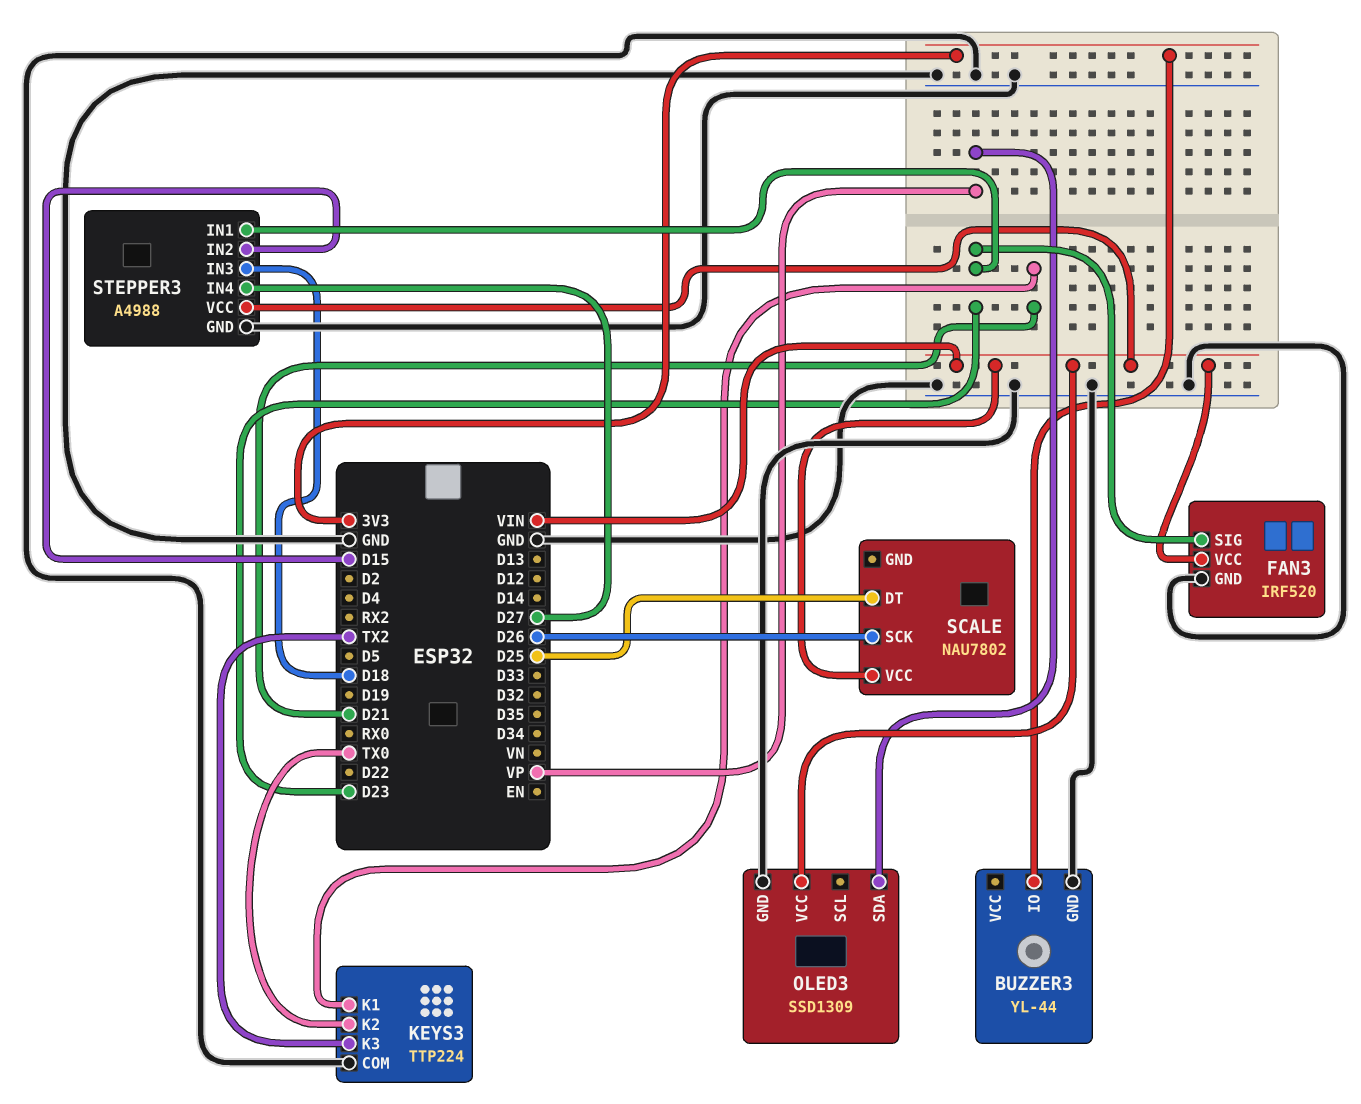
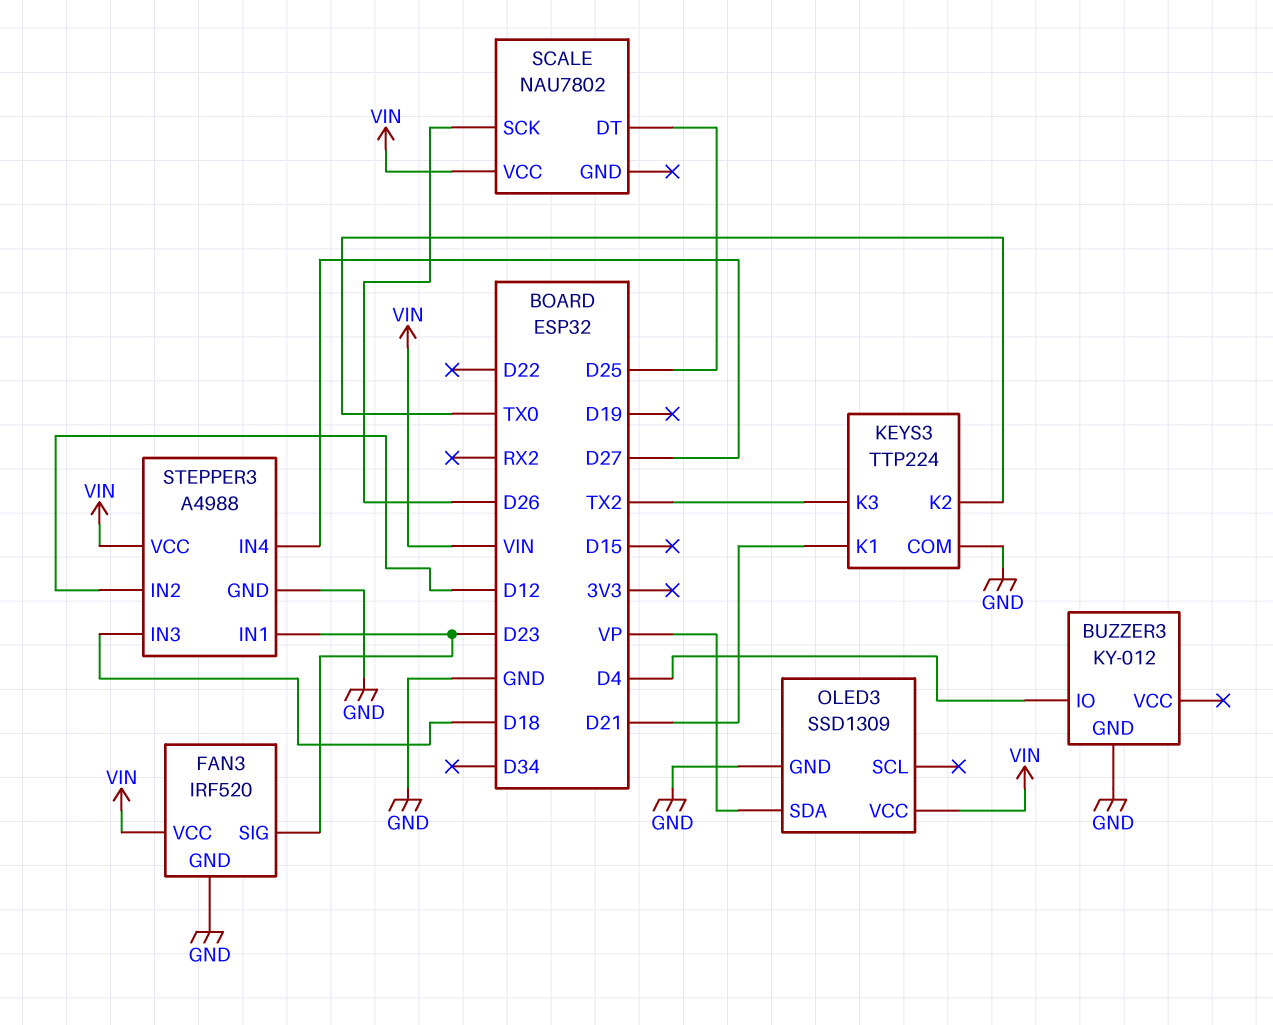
BUZZER3: YL-44 -> KY-012
BUZZER3 pin IO: 3V3 -> D4
STEPPER3 pin IN2: D15 -> D12

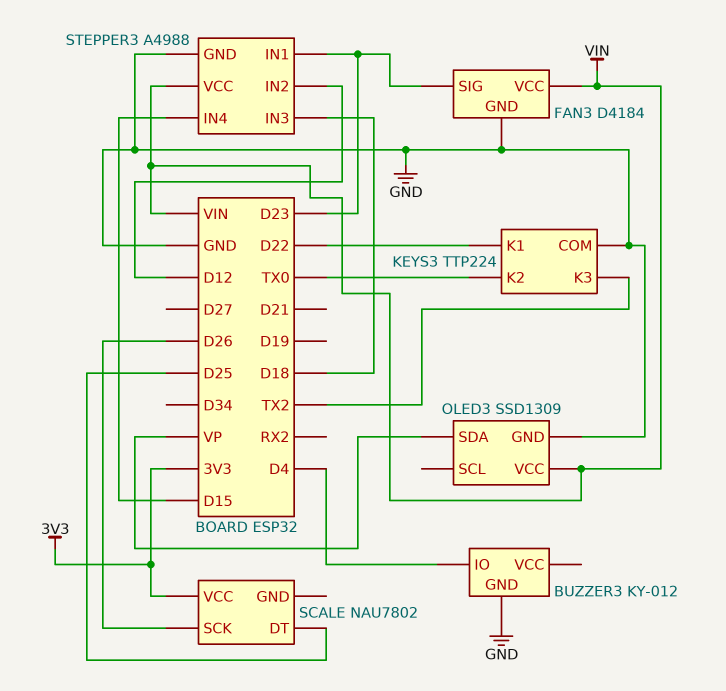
FAN3: IRF520 -> D4184
KEYS3 pin K1: D21 -> D22
SCALE pin VCC: VIN -> 3V3
STEPPER3 pin IN4: D27 -> D15

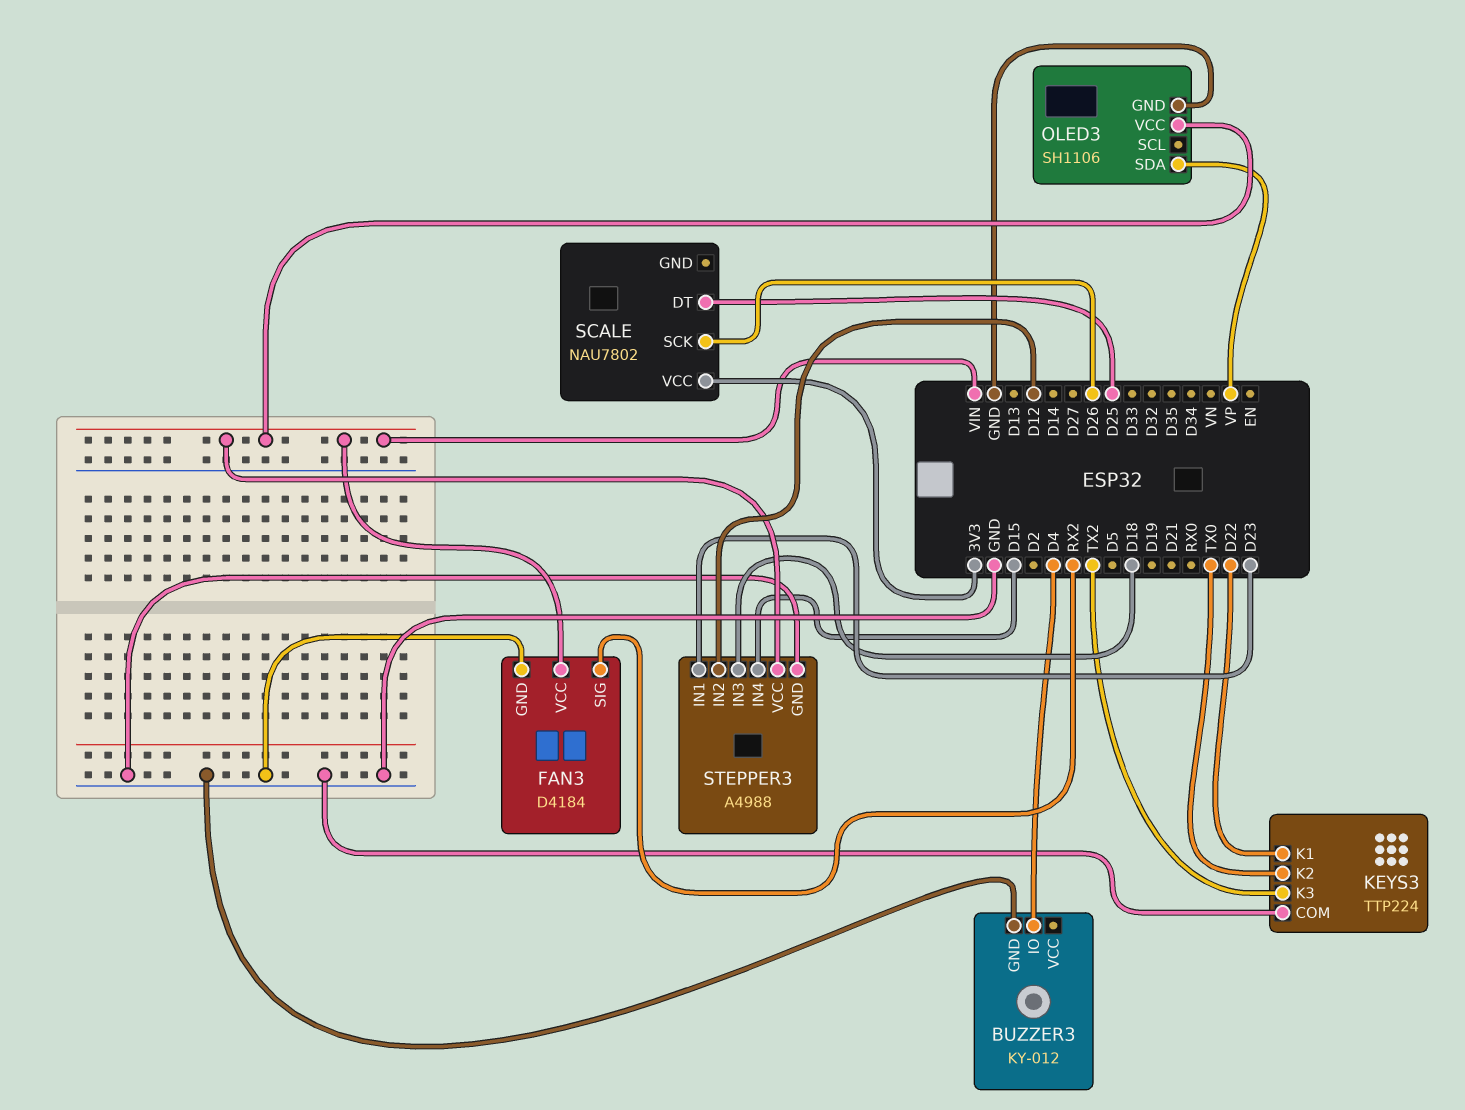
FAN3 pin SIG: D23 -> RX2
OLED3: SSD1309 -> SH1106

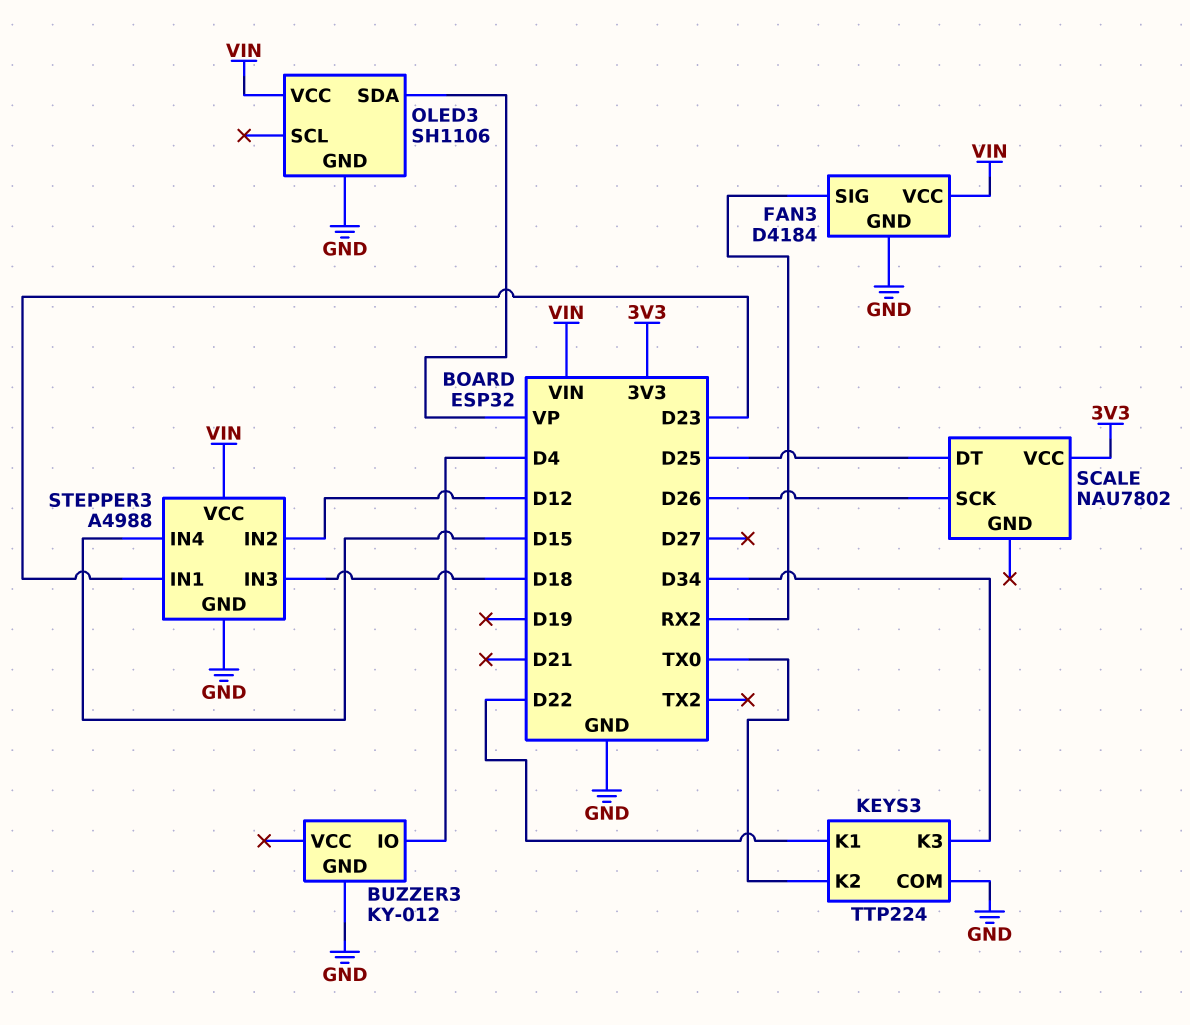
KEYS3 pin K3: TX2 -> D34

